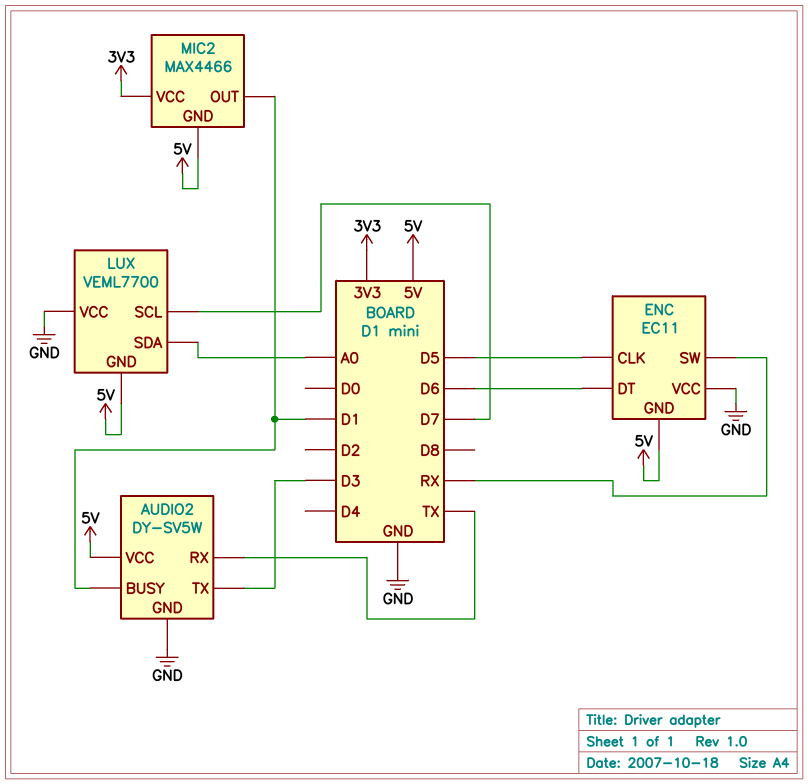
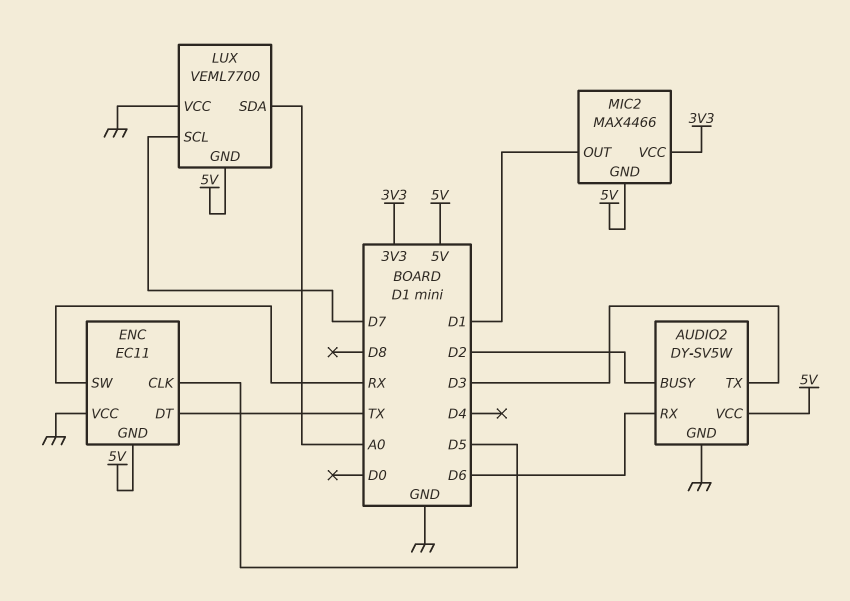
AUDIO2 pin BUSY: D1 -> D2
AUDIO2 pin RX: TX -> D6
ENC pin DT: D6 -> TX

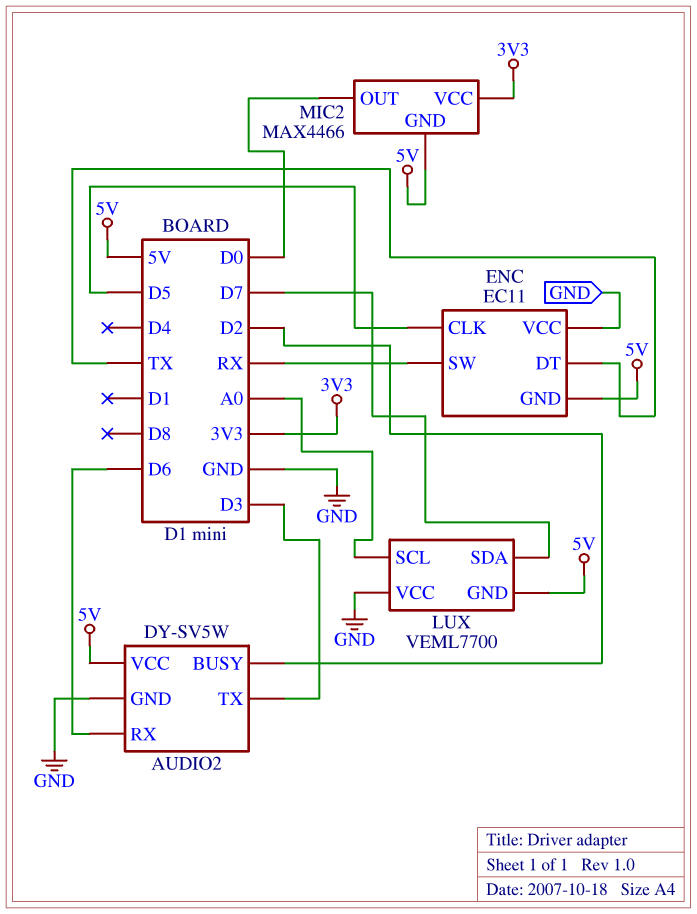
LUX pin SCL: D7 -> A0
LUX pin SDA: A0 -> D7
MIC2 pin OUT: D1 -> D0

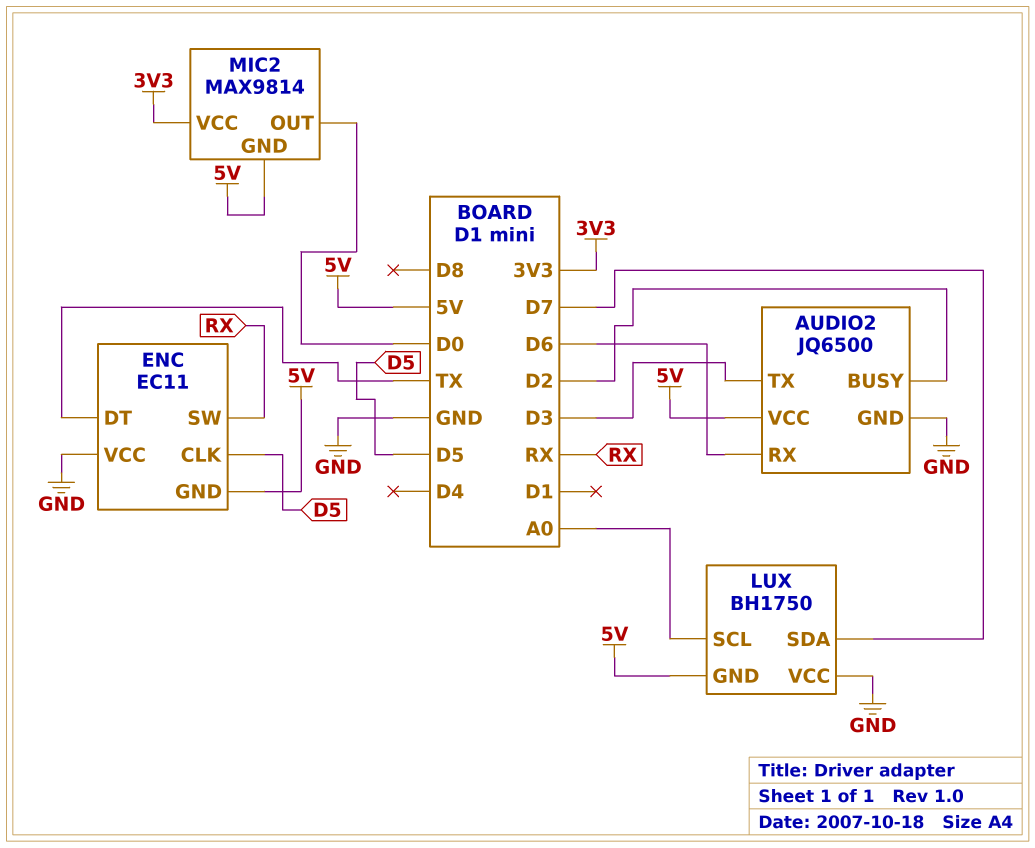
AUDIO2: DY-SV5W -> JQ6500
LUX: VEML7700 -> BH1750
MIC2: MAX4466 -> MAX9814

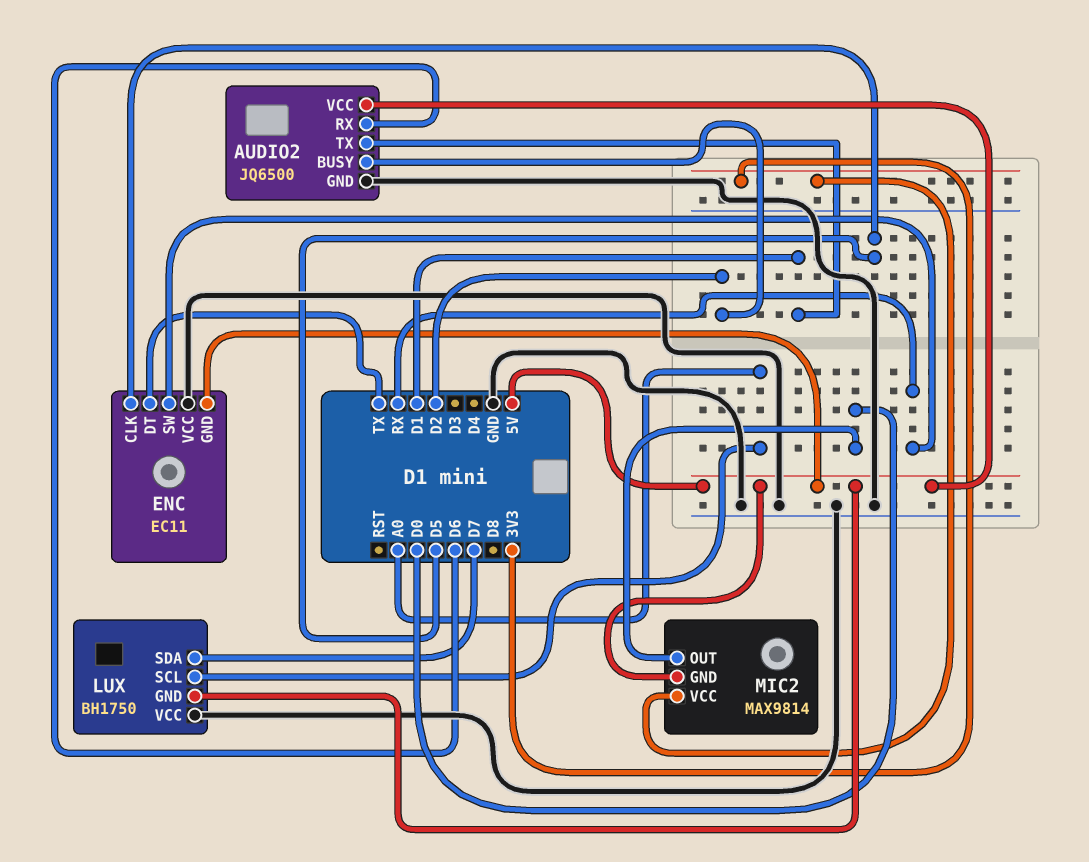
AUDIO2 pin TX: D3 -> D1

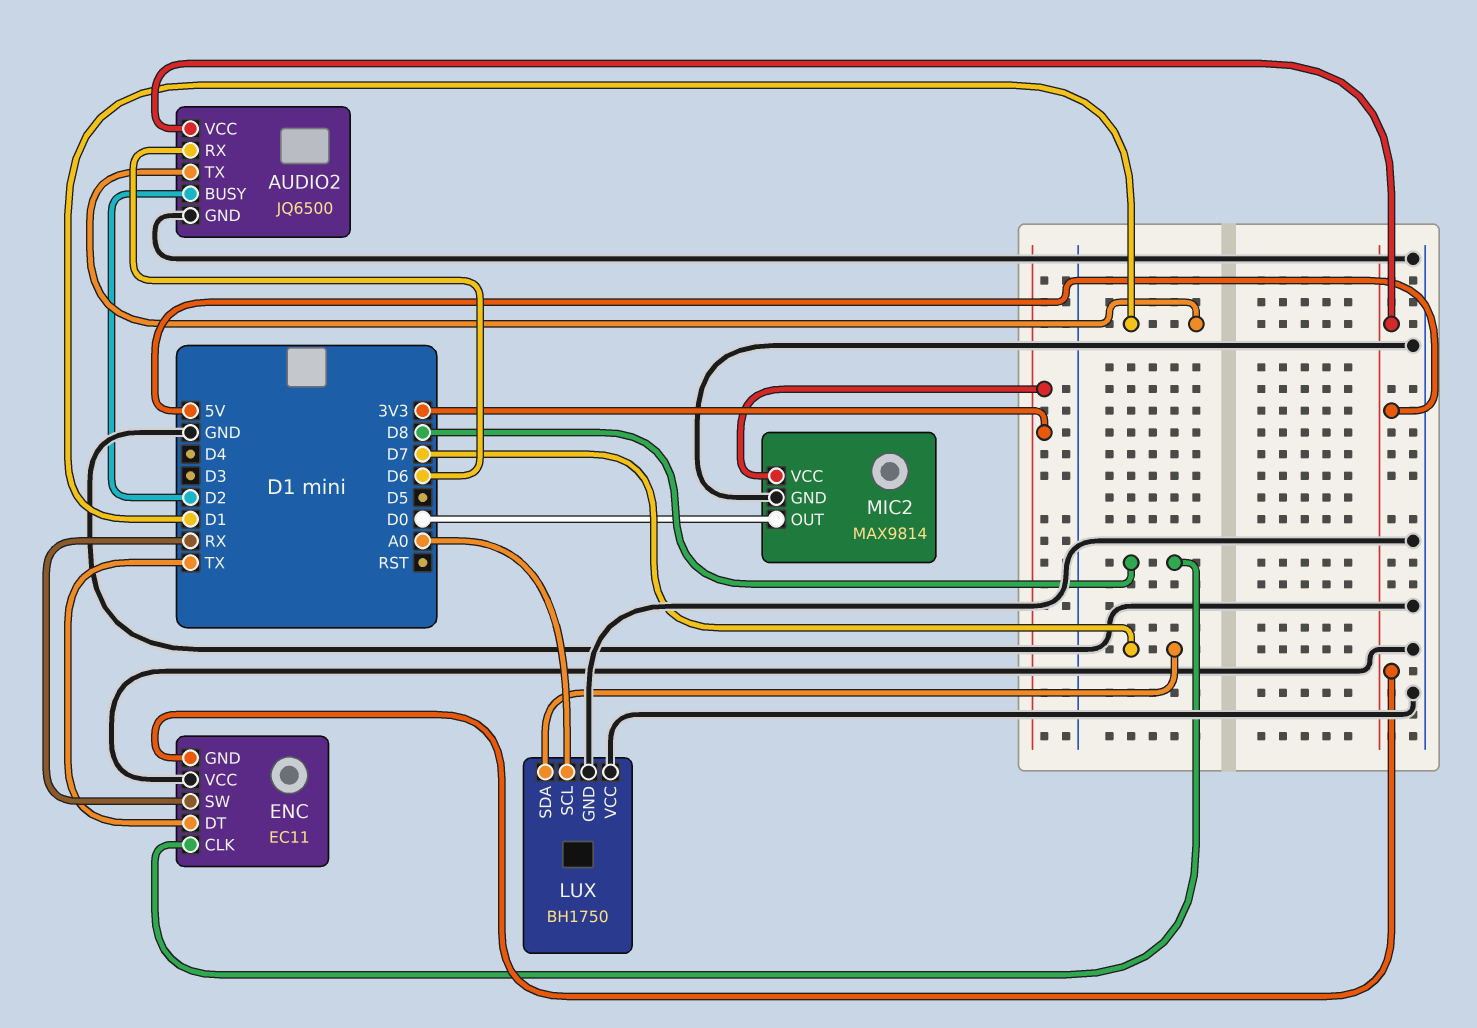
ENC pin CLK: D5 -> D8
LUX pin GND: 5V -> GND
MIC2 pin GND: 5V -> GND

